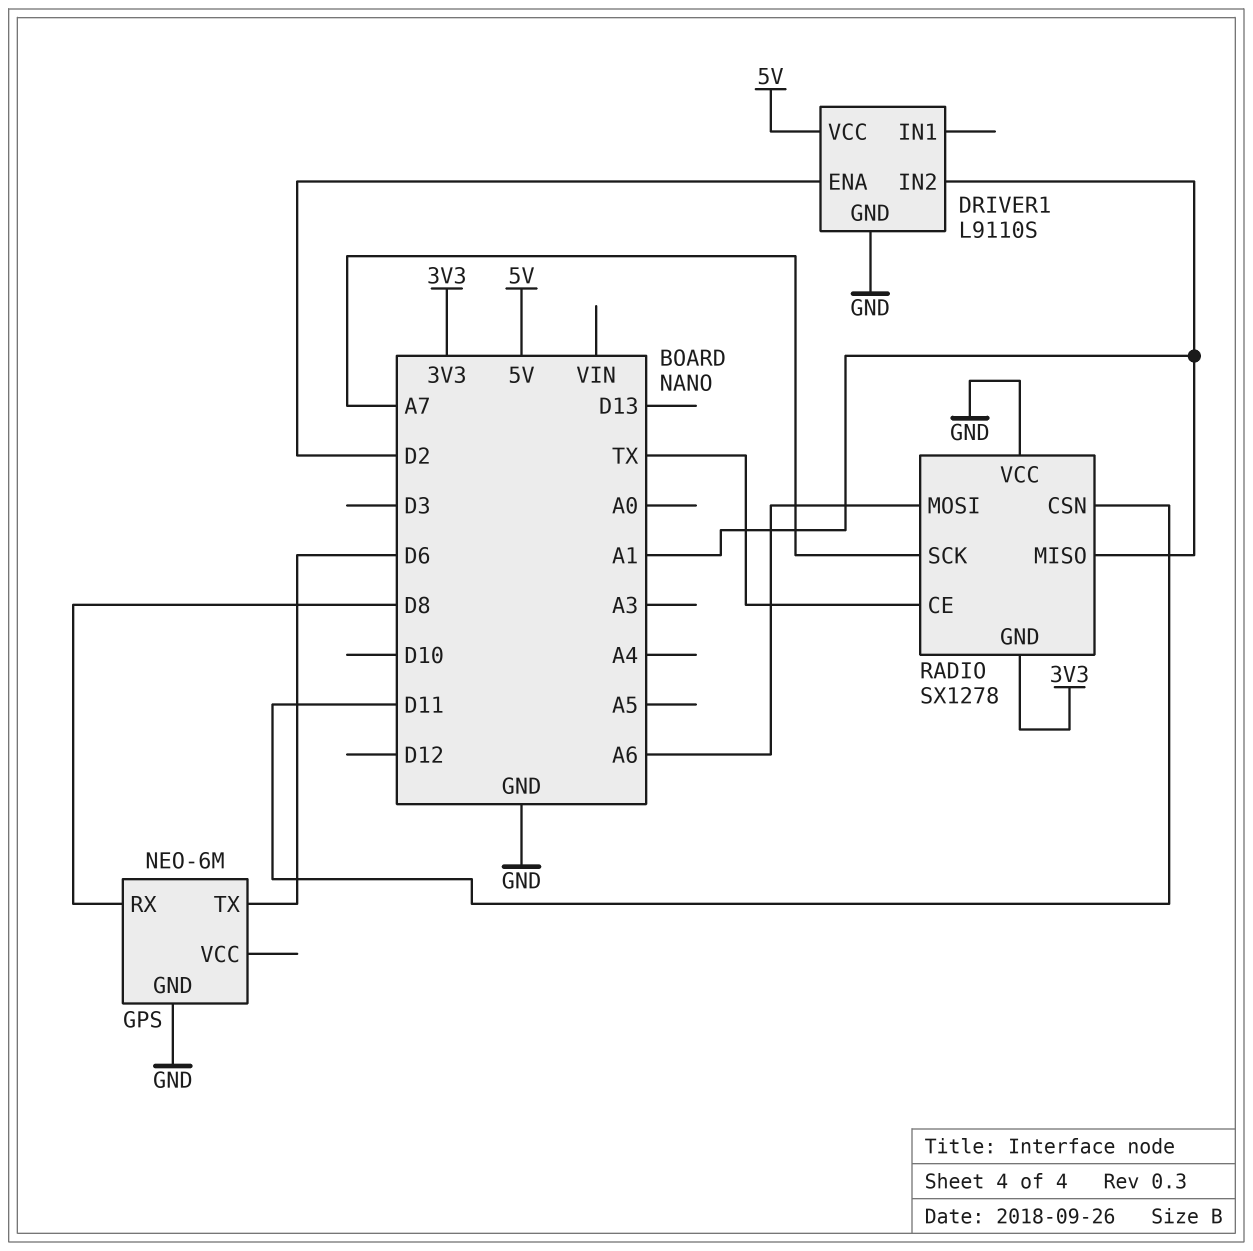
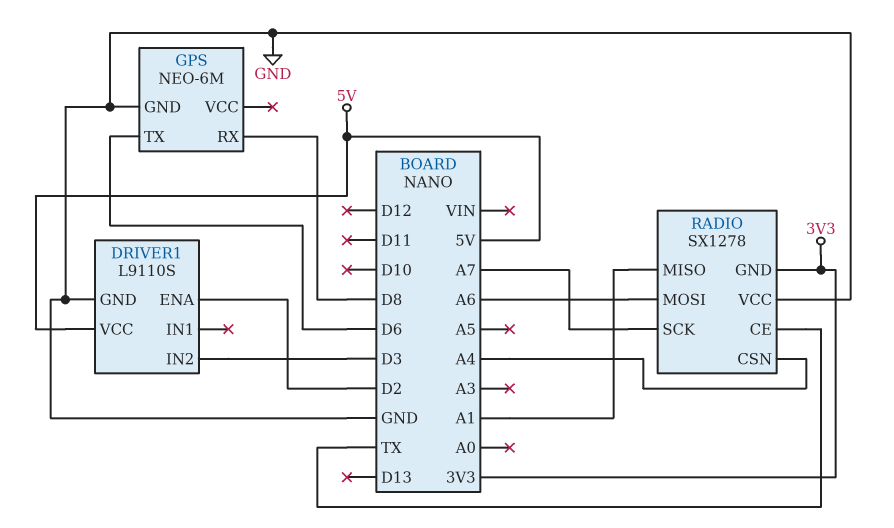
DRIVER1 pin IN2: A1 -> D3
RADIO pin CSN: D11 -> A4

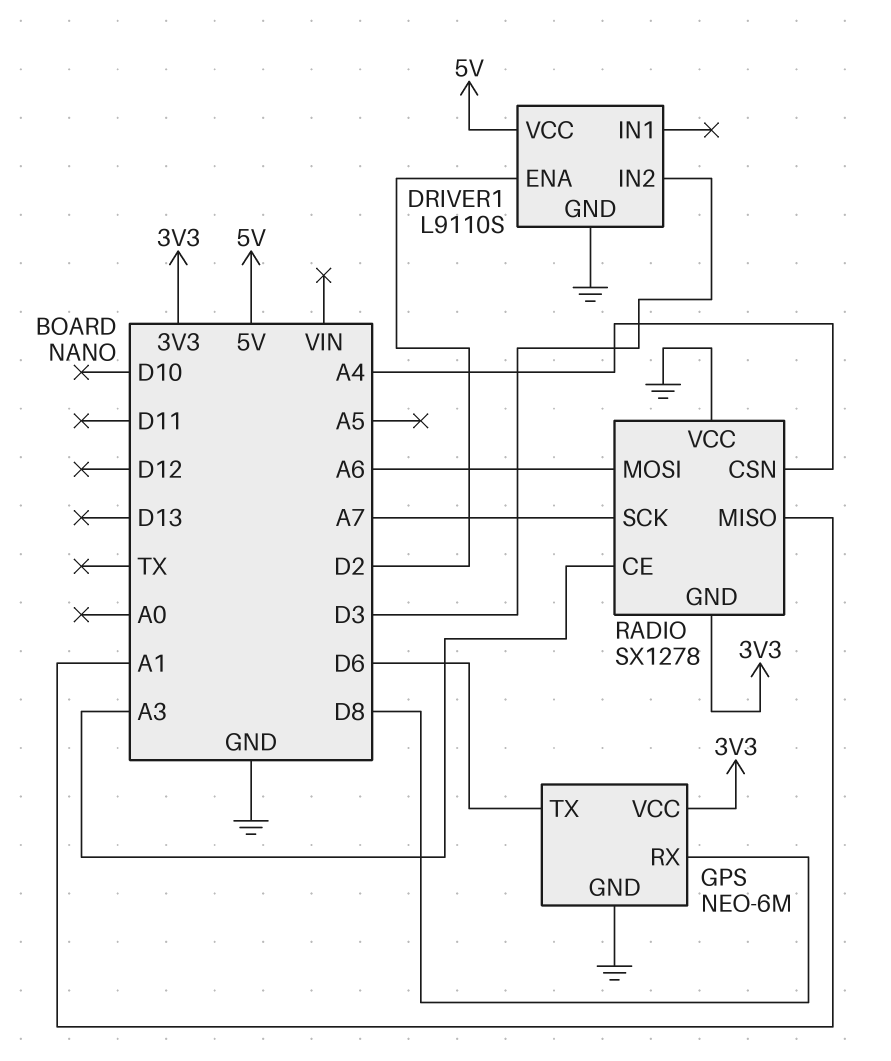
GPS pin VCC: none -> 3V3
RADIO pin CE: TX -> A3

